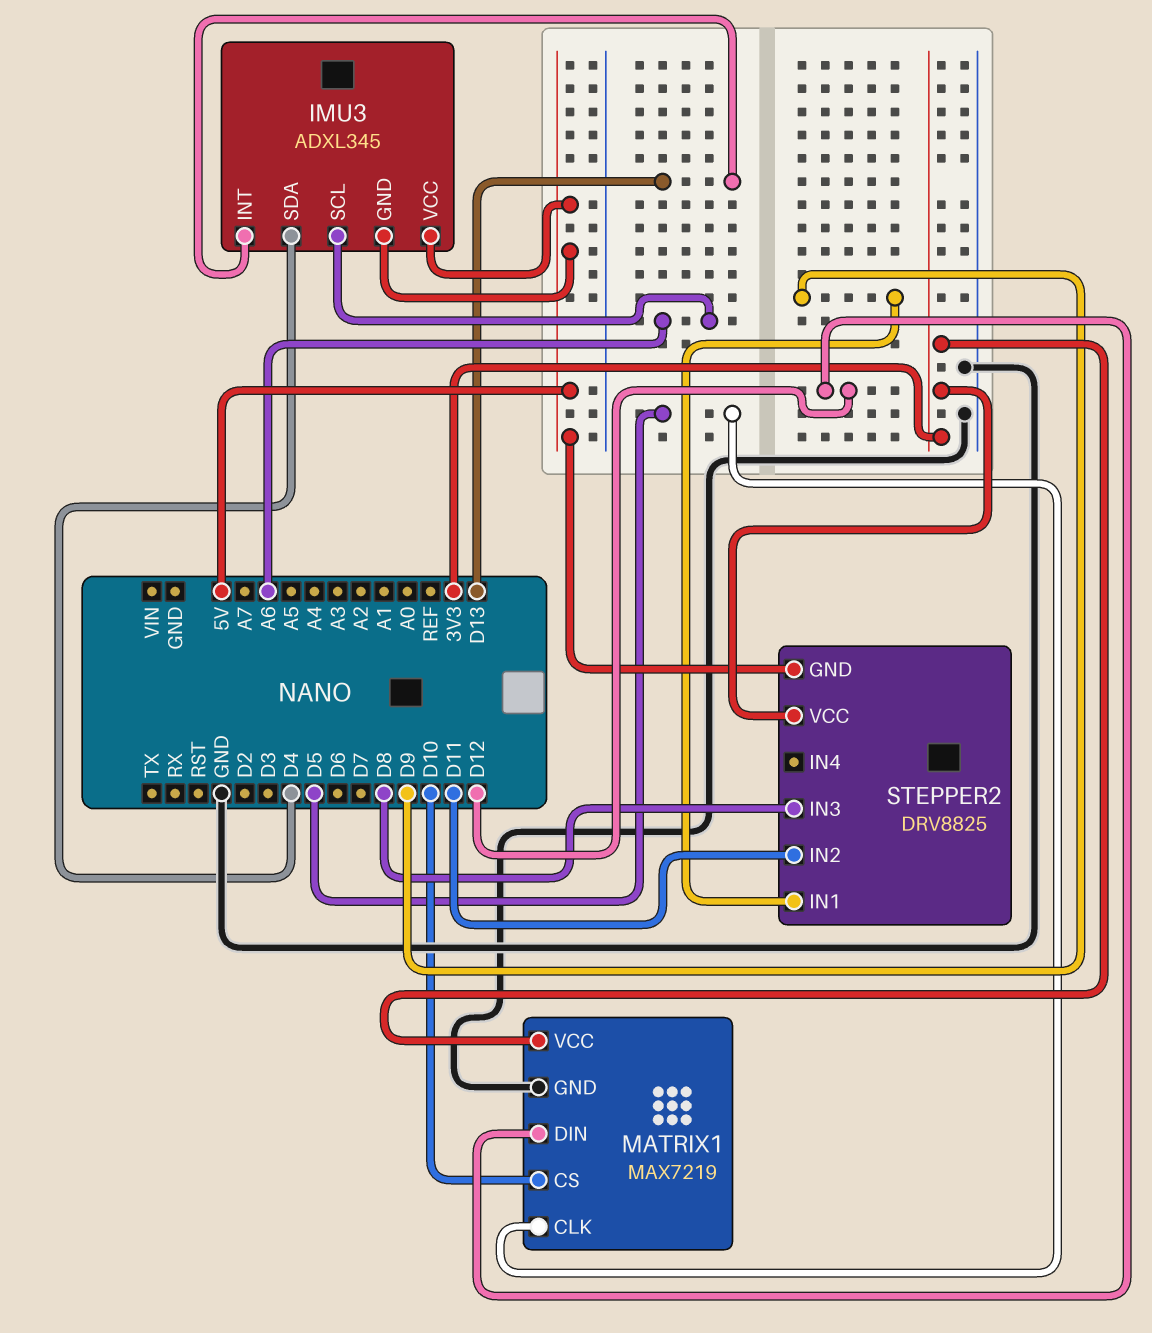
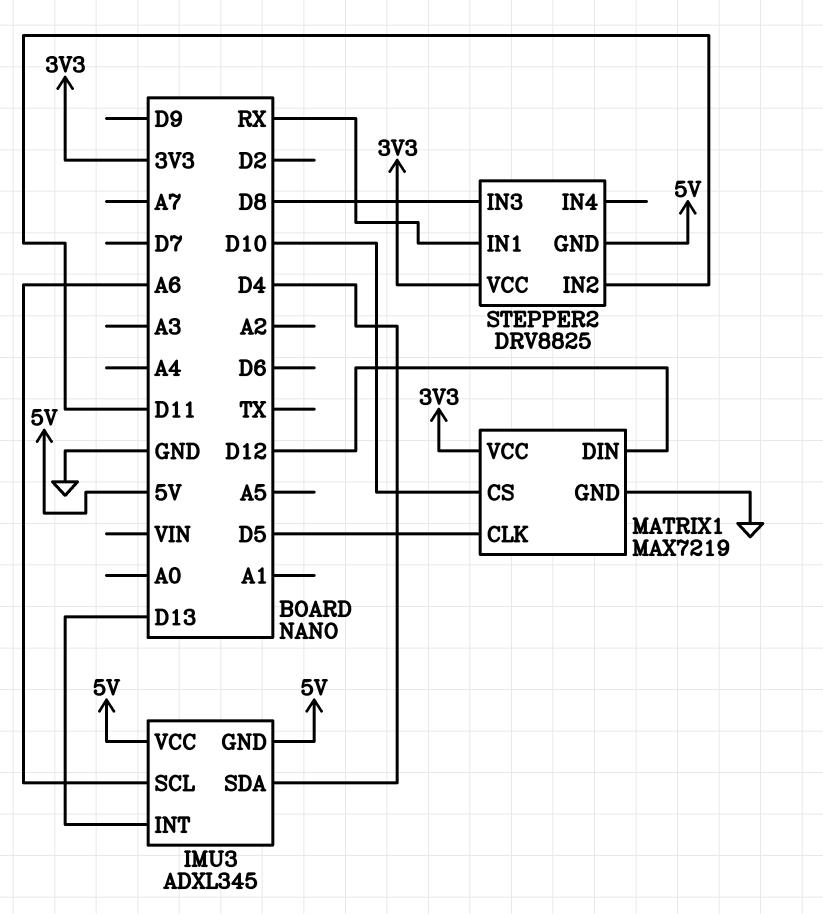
STEPPER2 pin IN1: D9 -> RX

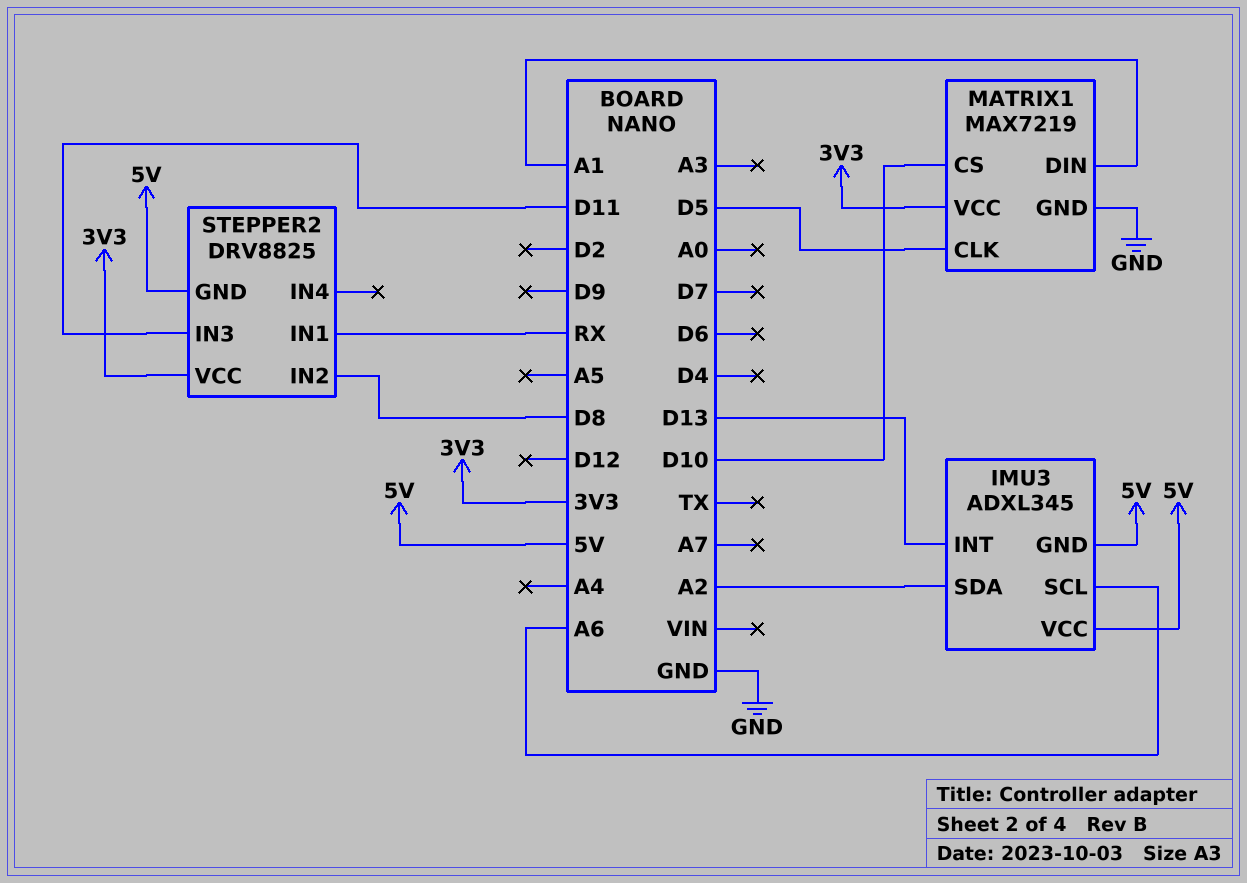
IMU3 pin SDA: D4 -> A2
MATRIX1 pin DIN: D12 -> A1
STEPPER2 pin IN2: D11 -> D8
STEPPER2 pin IN3: D8 -> D11

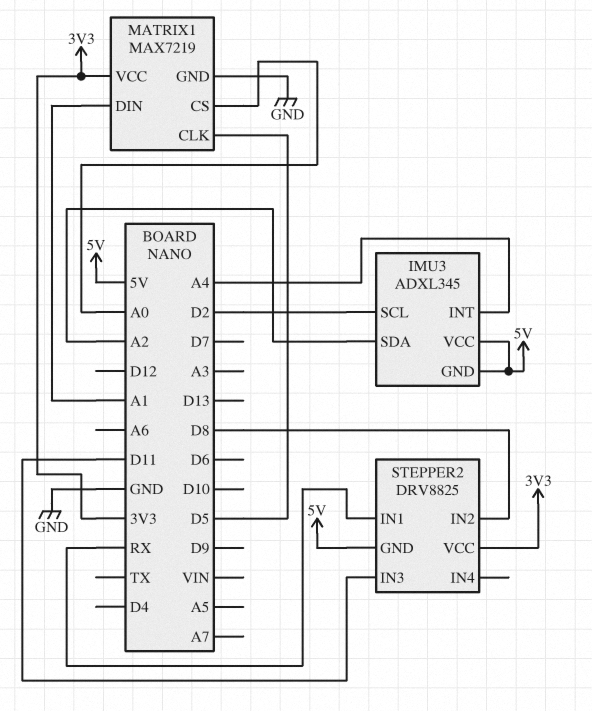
IMU3 pin INT: D13 -> A4
IMU3 pin SCL: A6 -> D2
MATRIX1 pin CS: D10 -> A0

